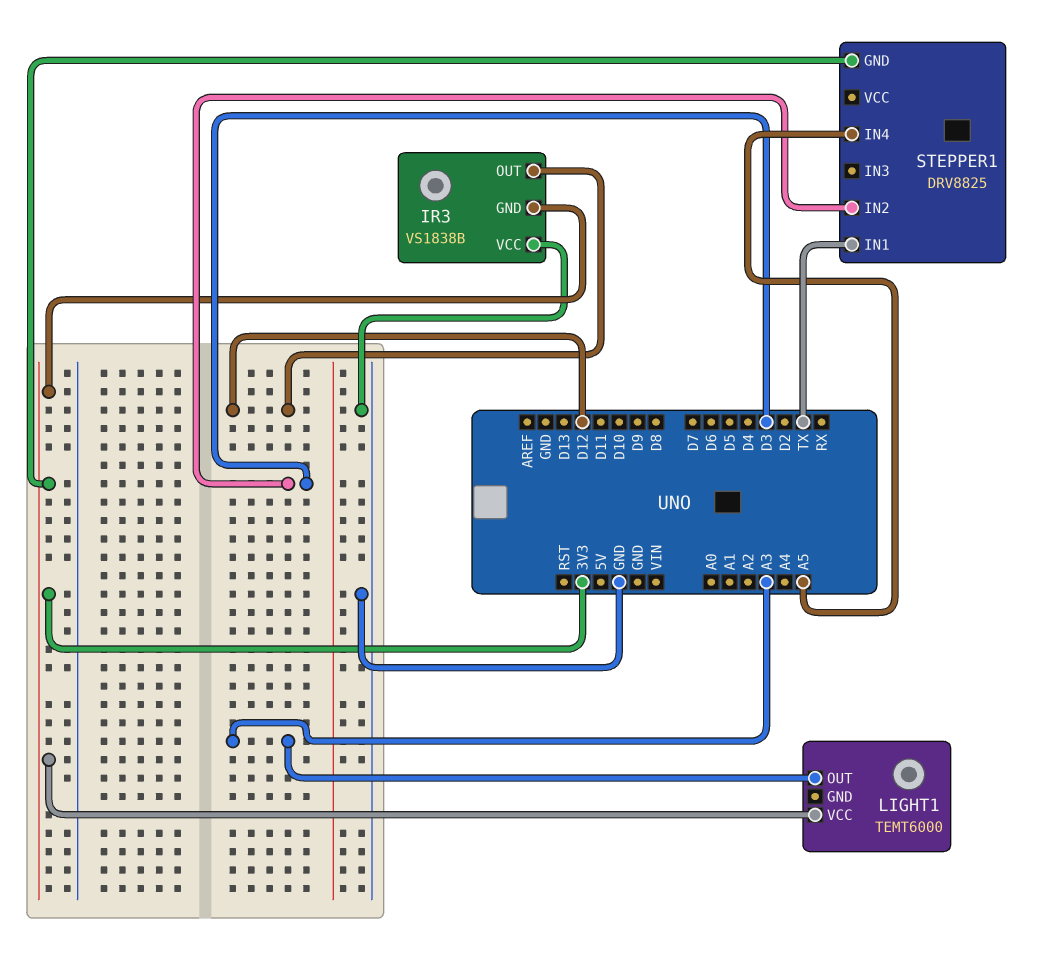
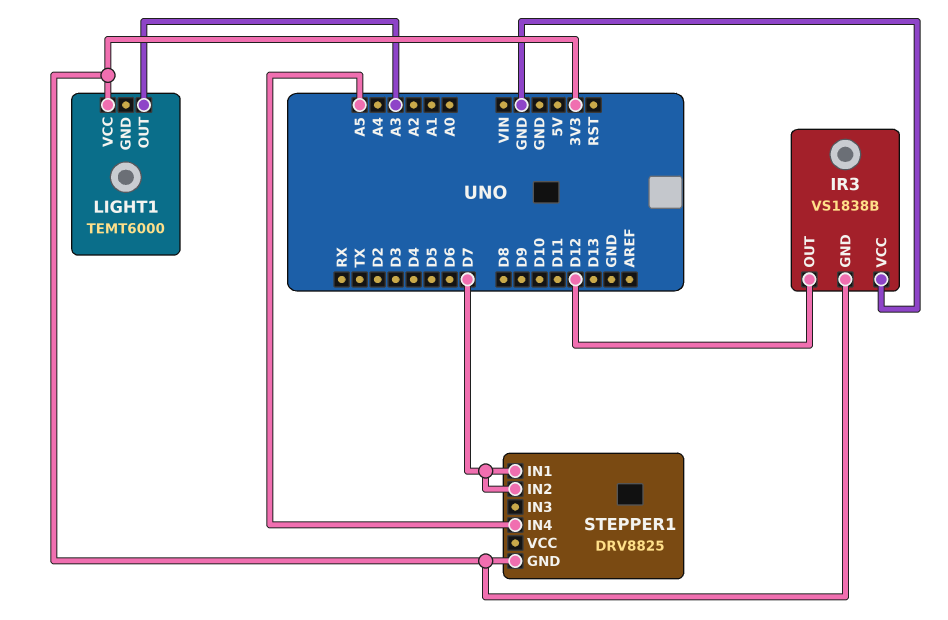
STEPPER1 pin IN1: TX -> D7
STEPPER1 pin IN2: D3 -> D7

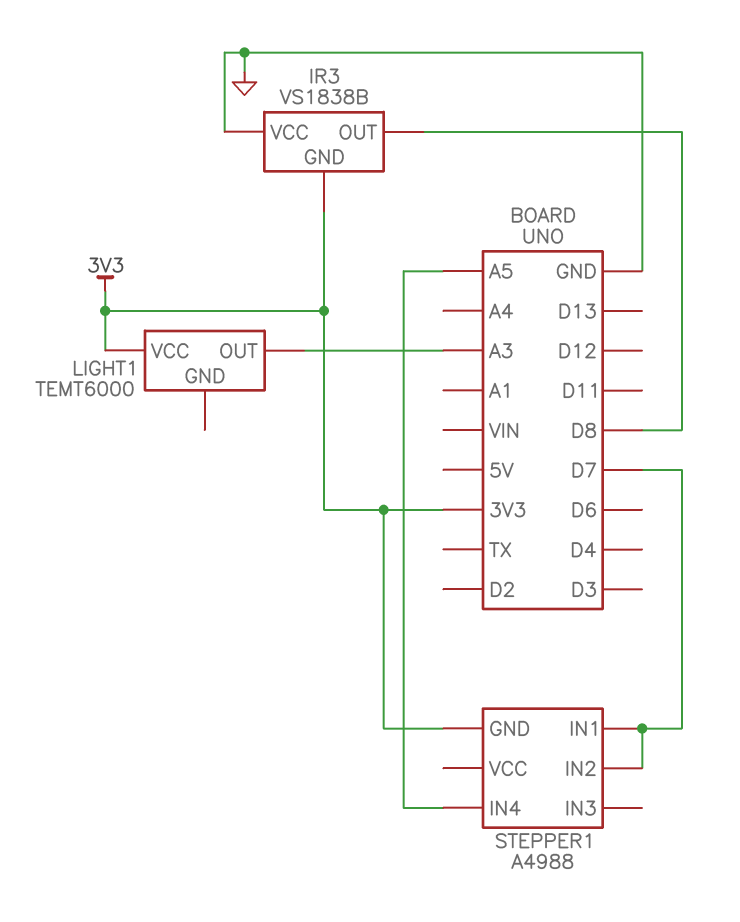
IR3 pin OUT: D12 -> D8
STEPPER1: DRV8825 -> A4988

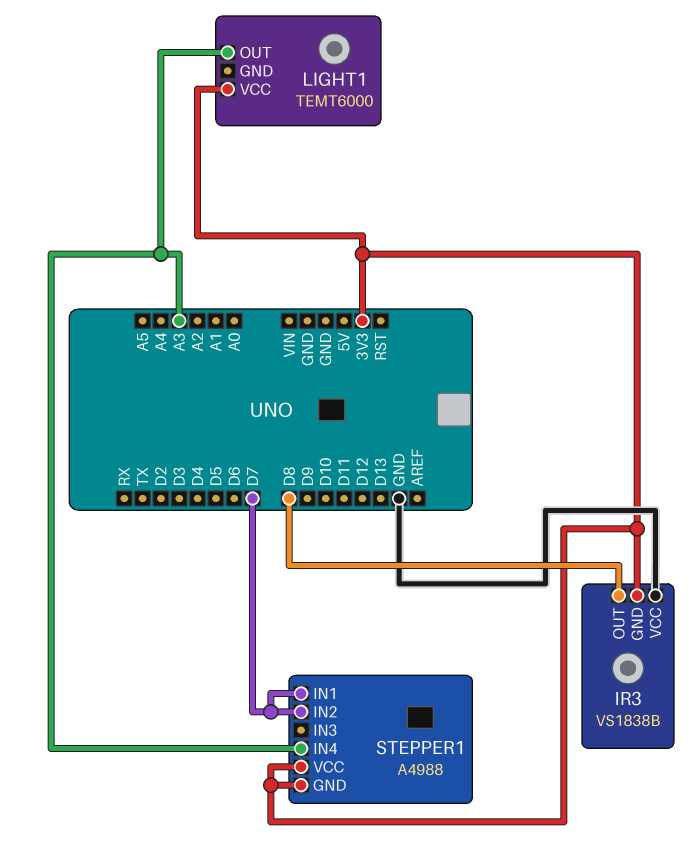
STEPPER1 pin IN4: A5 -> A3
STEPPER1 pin VCC: none -> 3V3

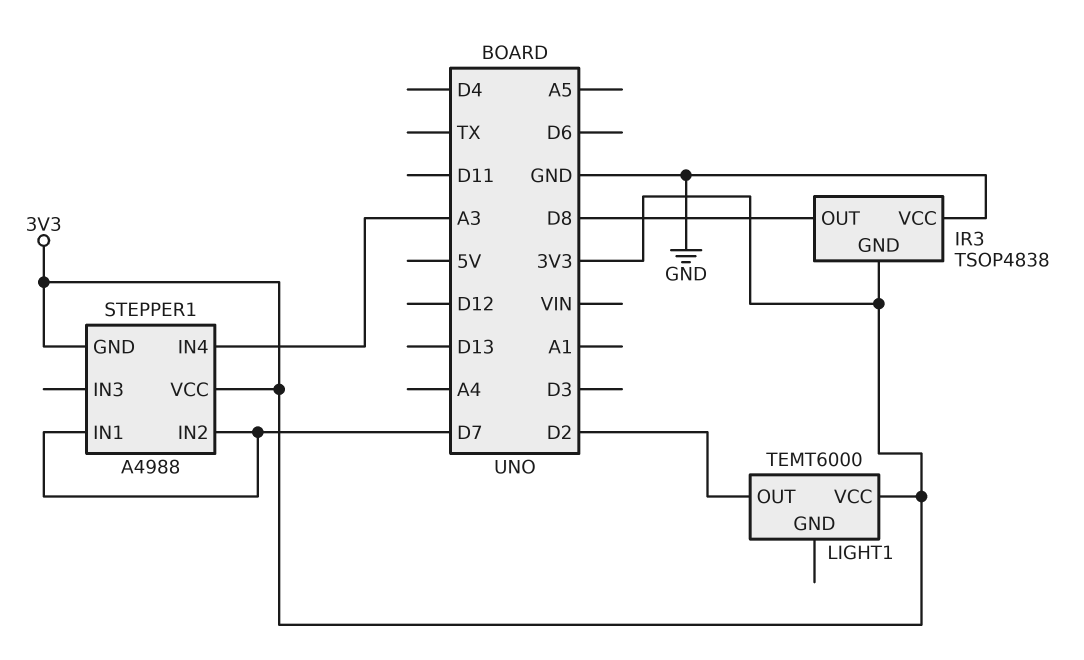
IR3: VS1838B -> TSOP4838
LIGHT1 pin OUT: A3 -> D2

